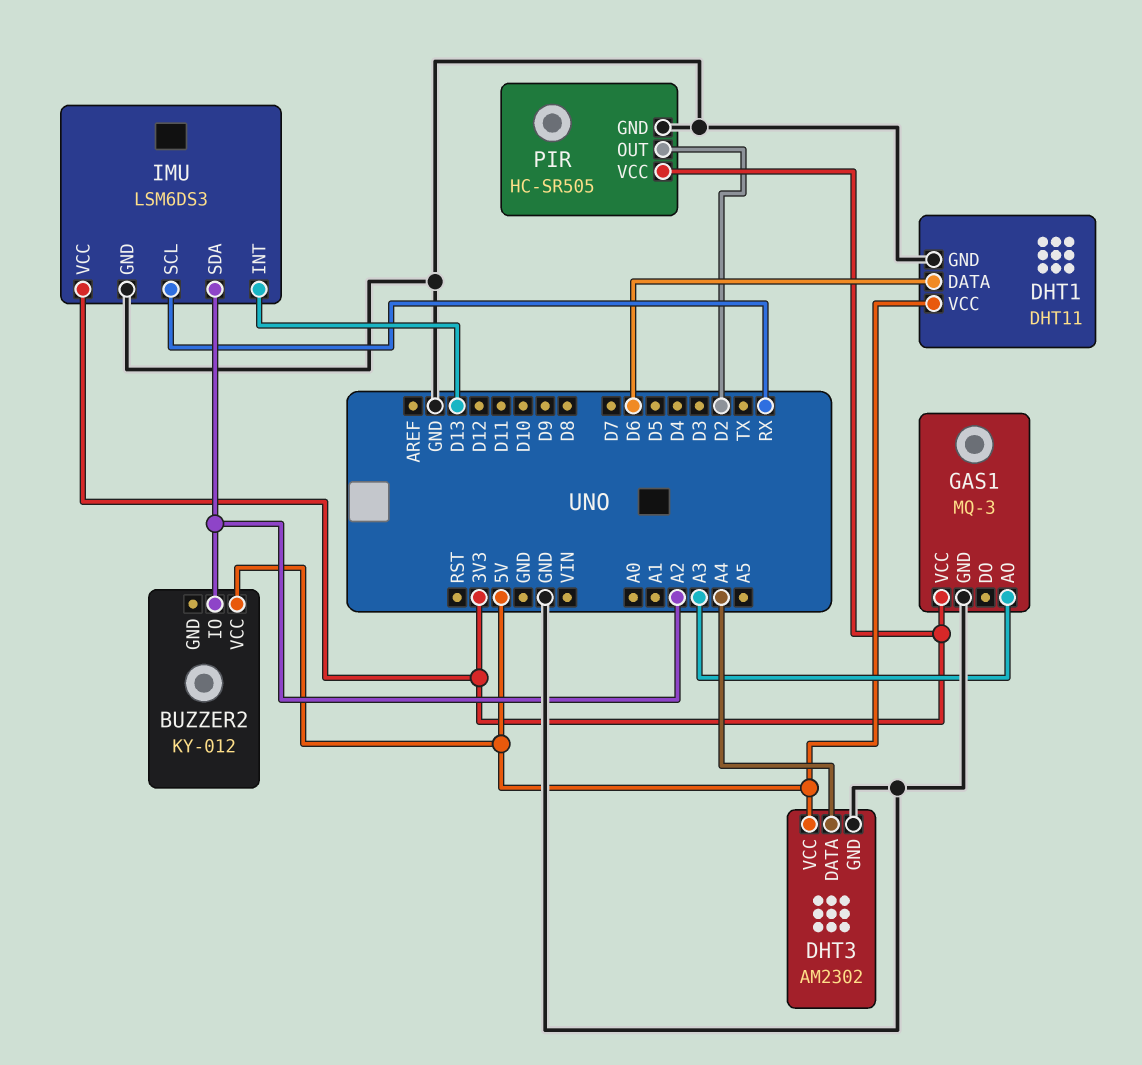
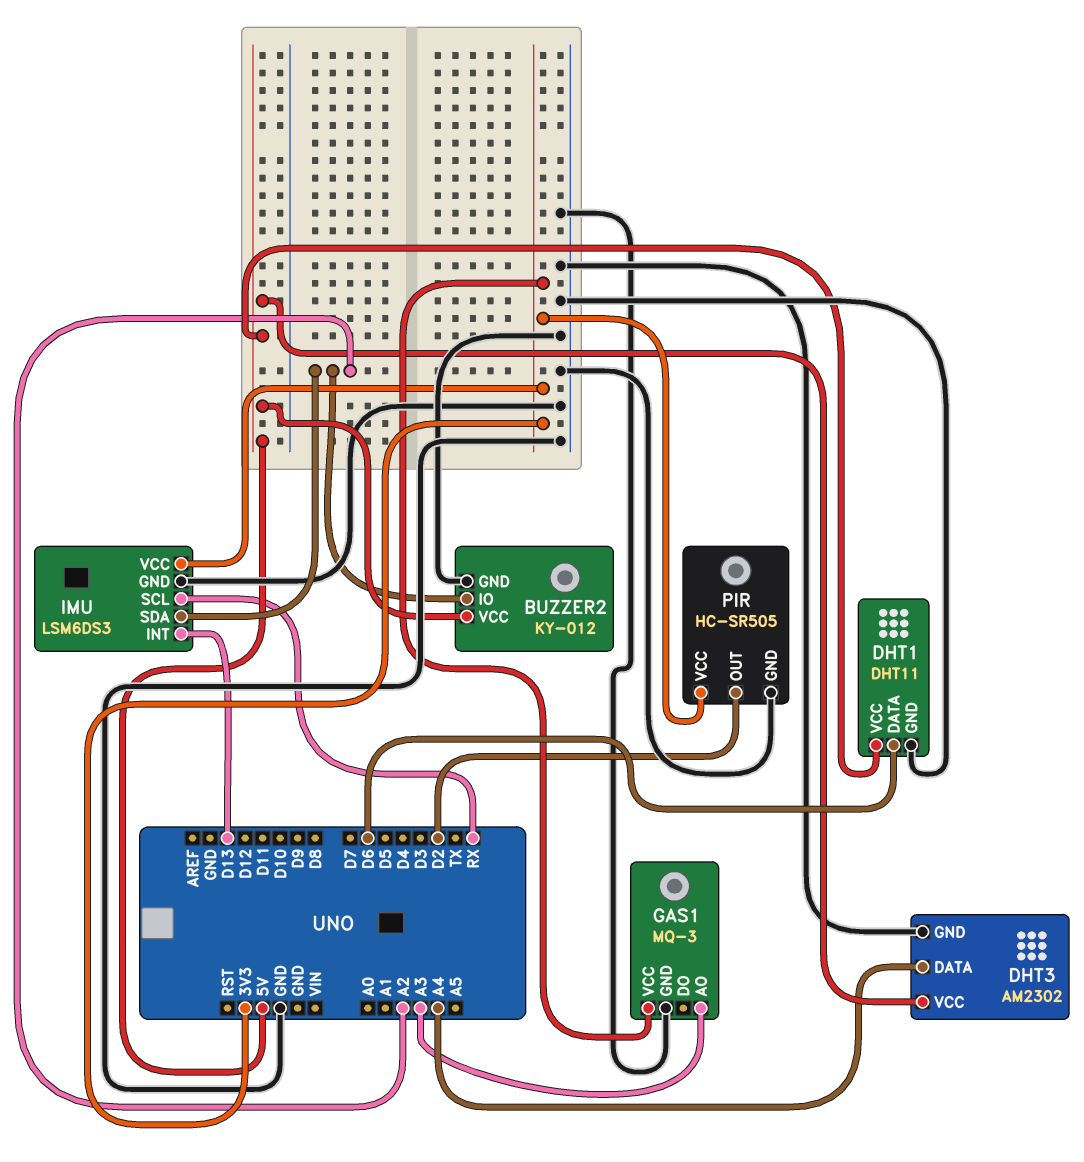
BUZZER2 pin GND: none -> GND

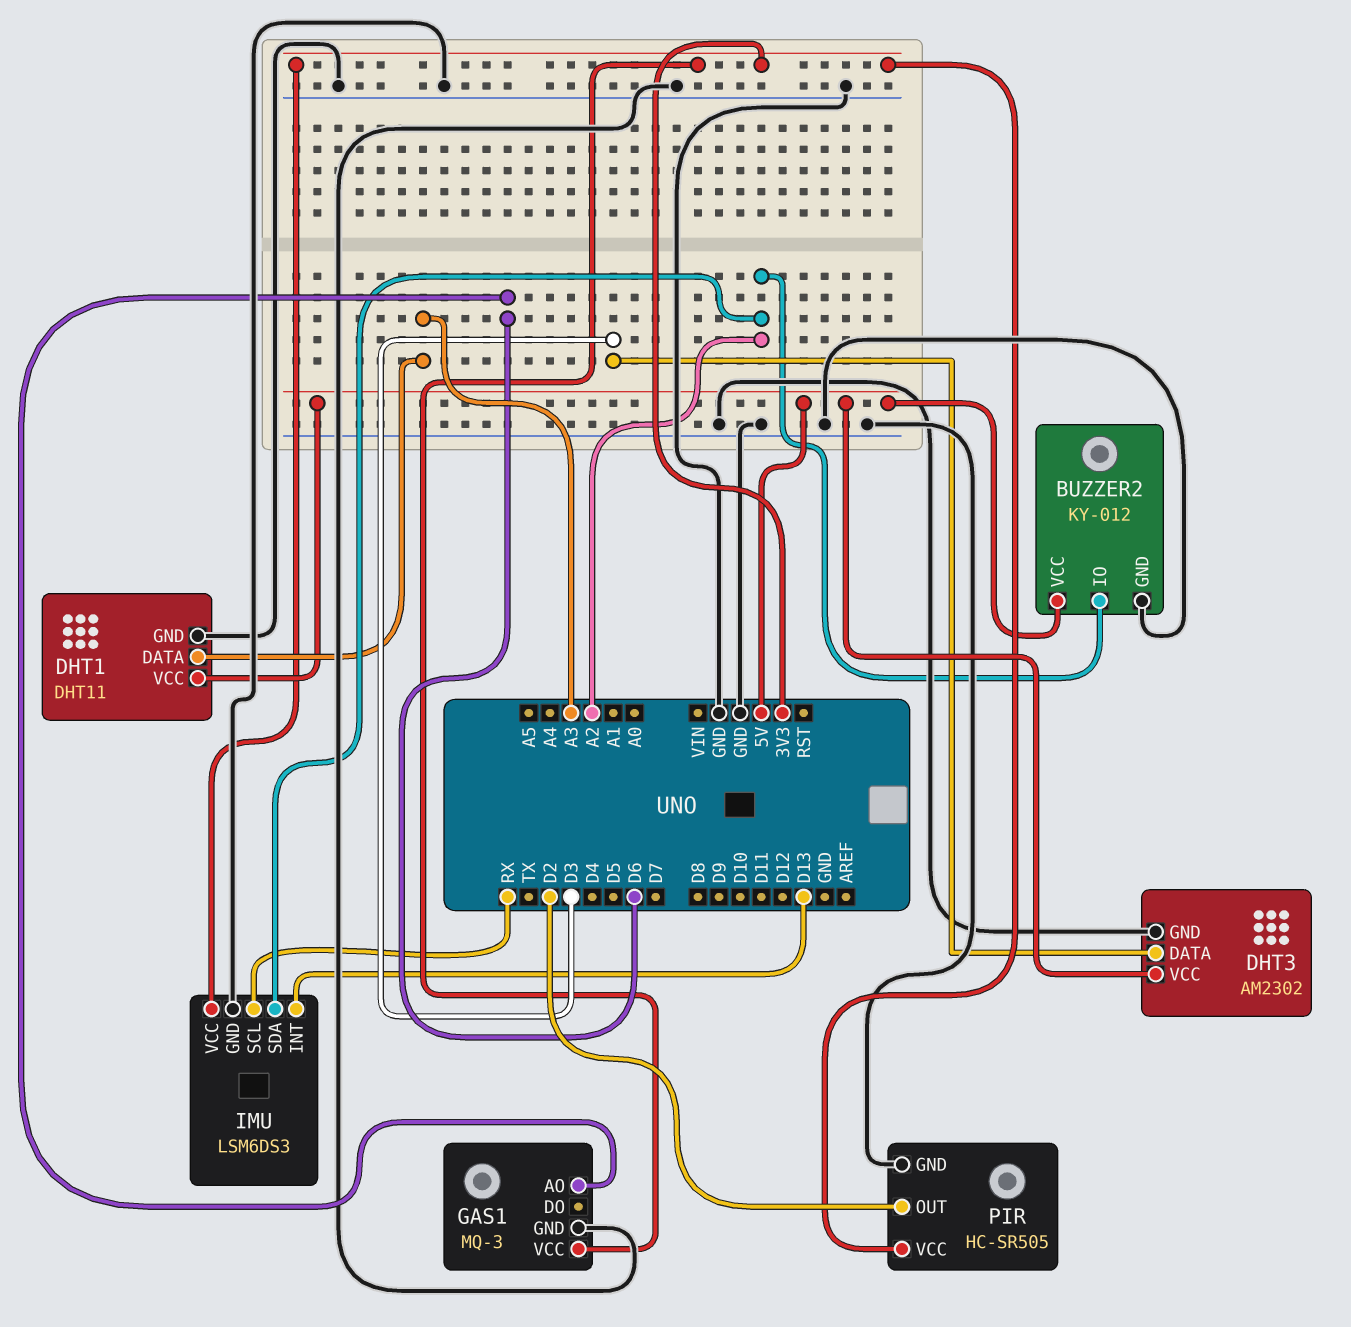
DHT1 pin DATA: D6 -> A3
DHT3 pin DATA: A4 -> D3
GAS1 pin AO: A3 -> D6

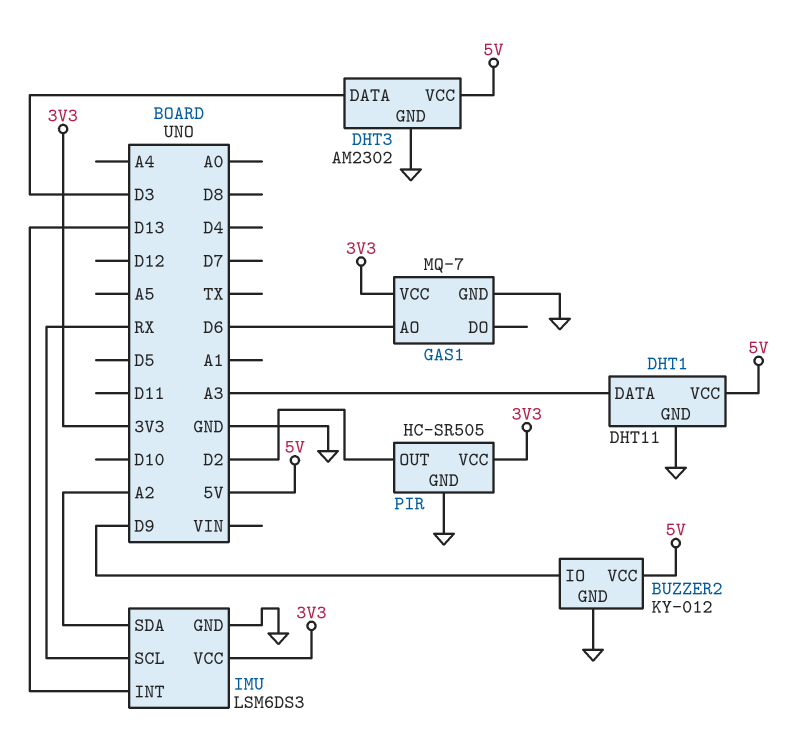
BUZZER2 pin IO: A2 -> D9
GAS1: MQ-3 -> MQ-7

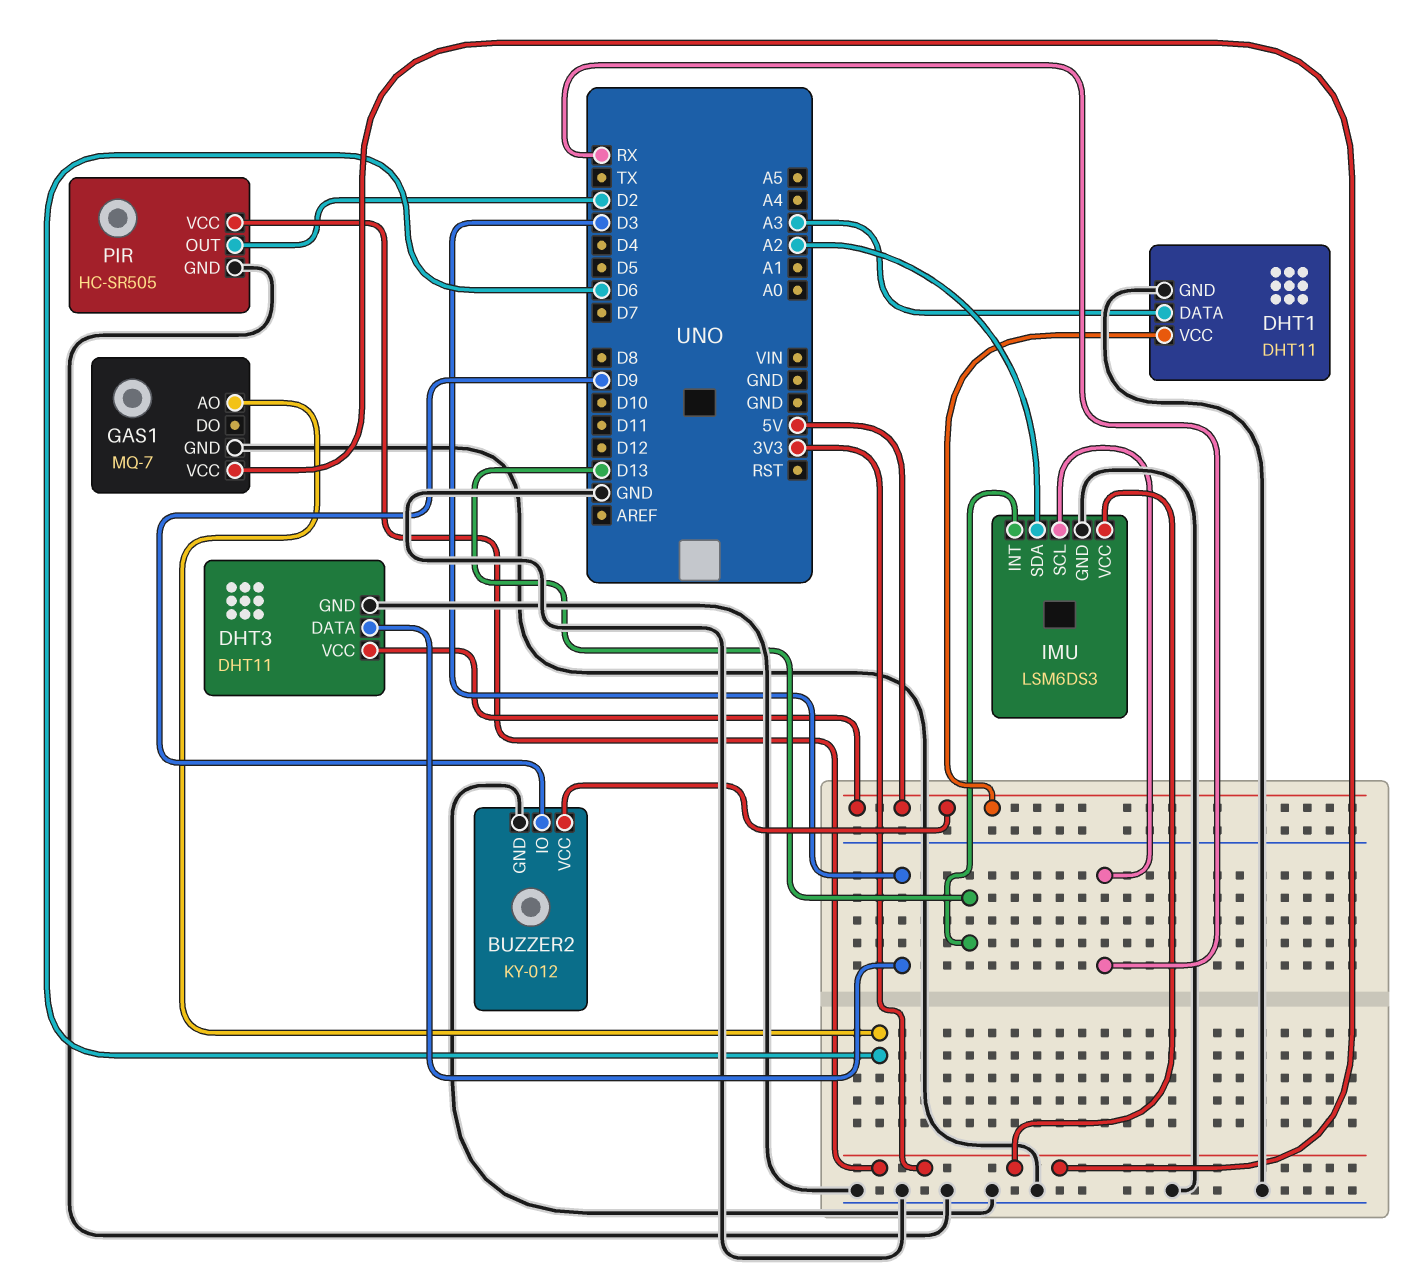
DHT3: AM2302 -> DHT11

